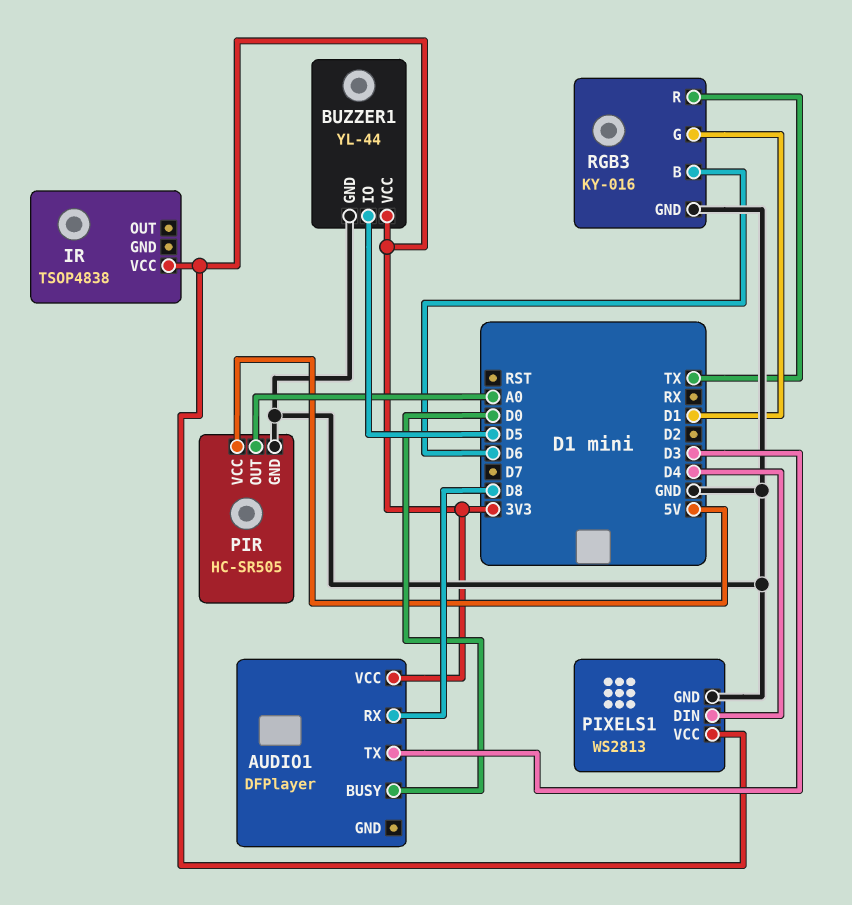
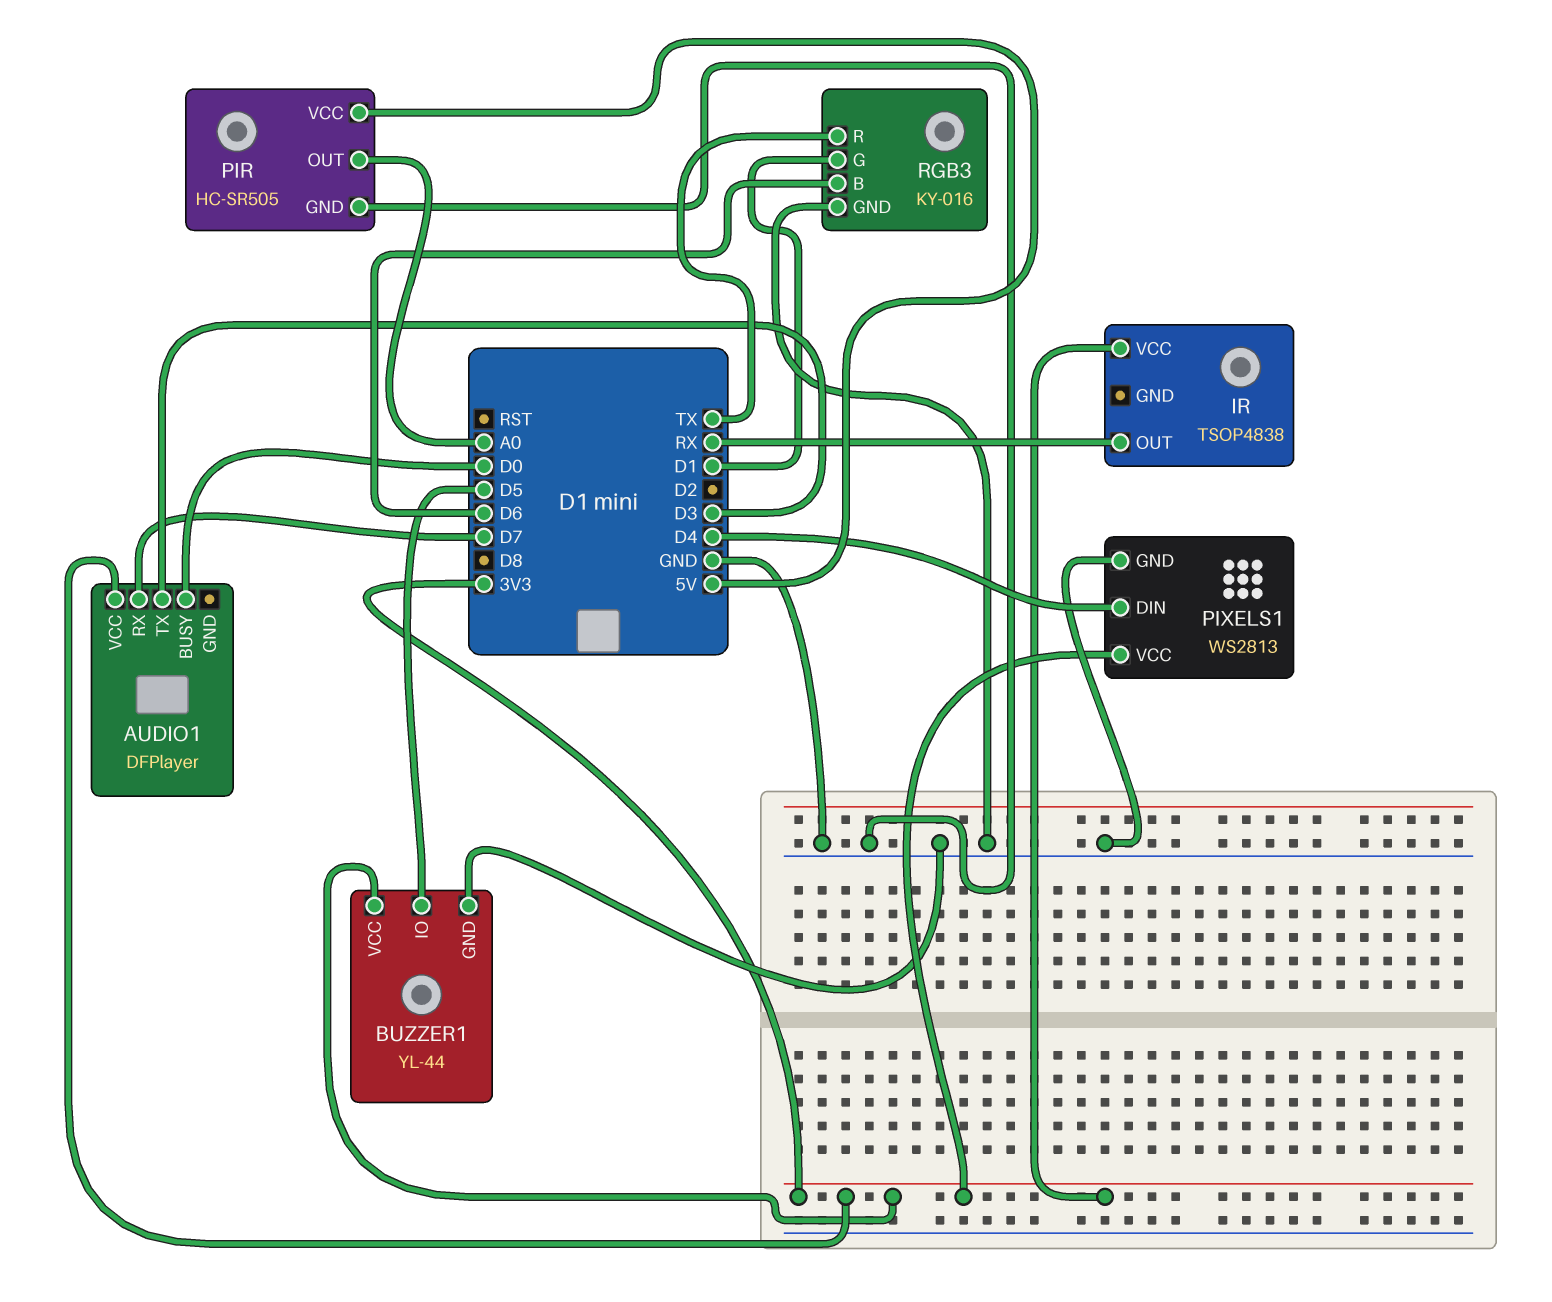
AUDIO1 pin RX: D8 -> D7
IR pin OUT: none -> RX

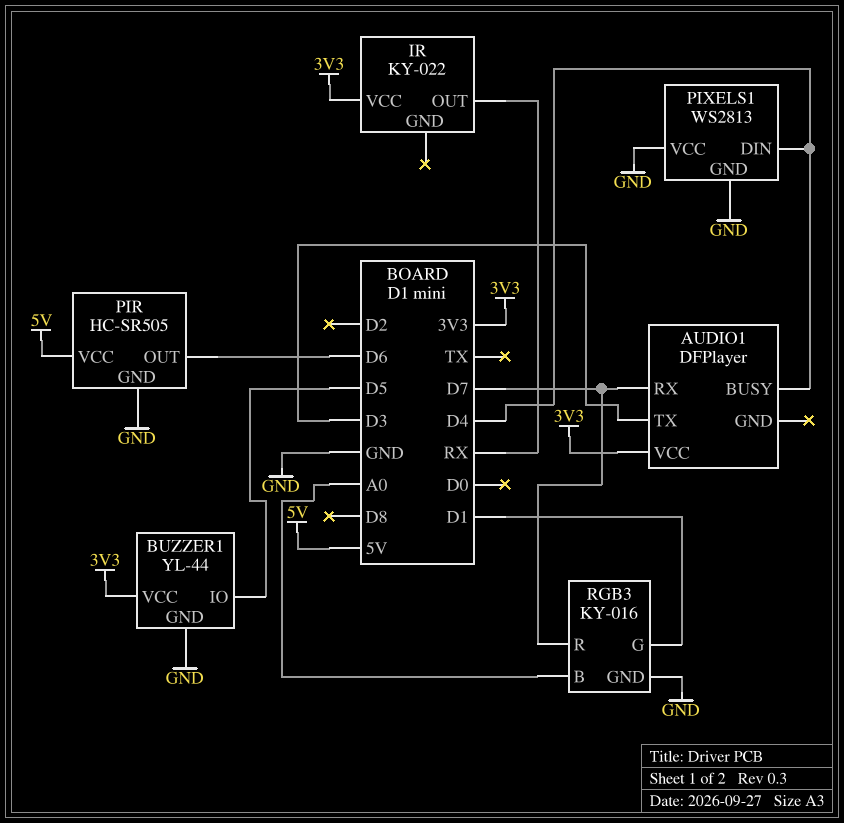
AUDIO1 pin BUSY: D0 -> D4
IR: TSOP4838 -> KY-022
PIR pin OUT: A0 -> D6
PIXELS1 pin VCC: 3V3 -> GND
RGB3 pin B: D6 -> A0
RGB3 pin R: TX -> D7

